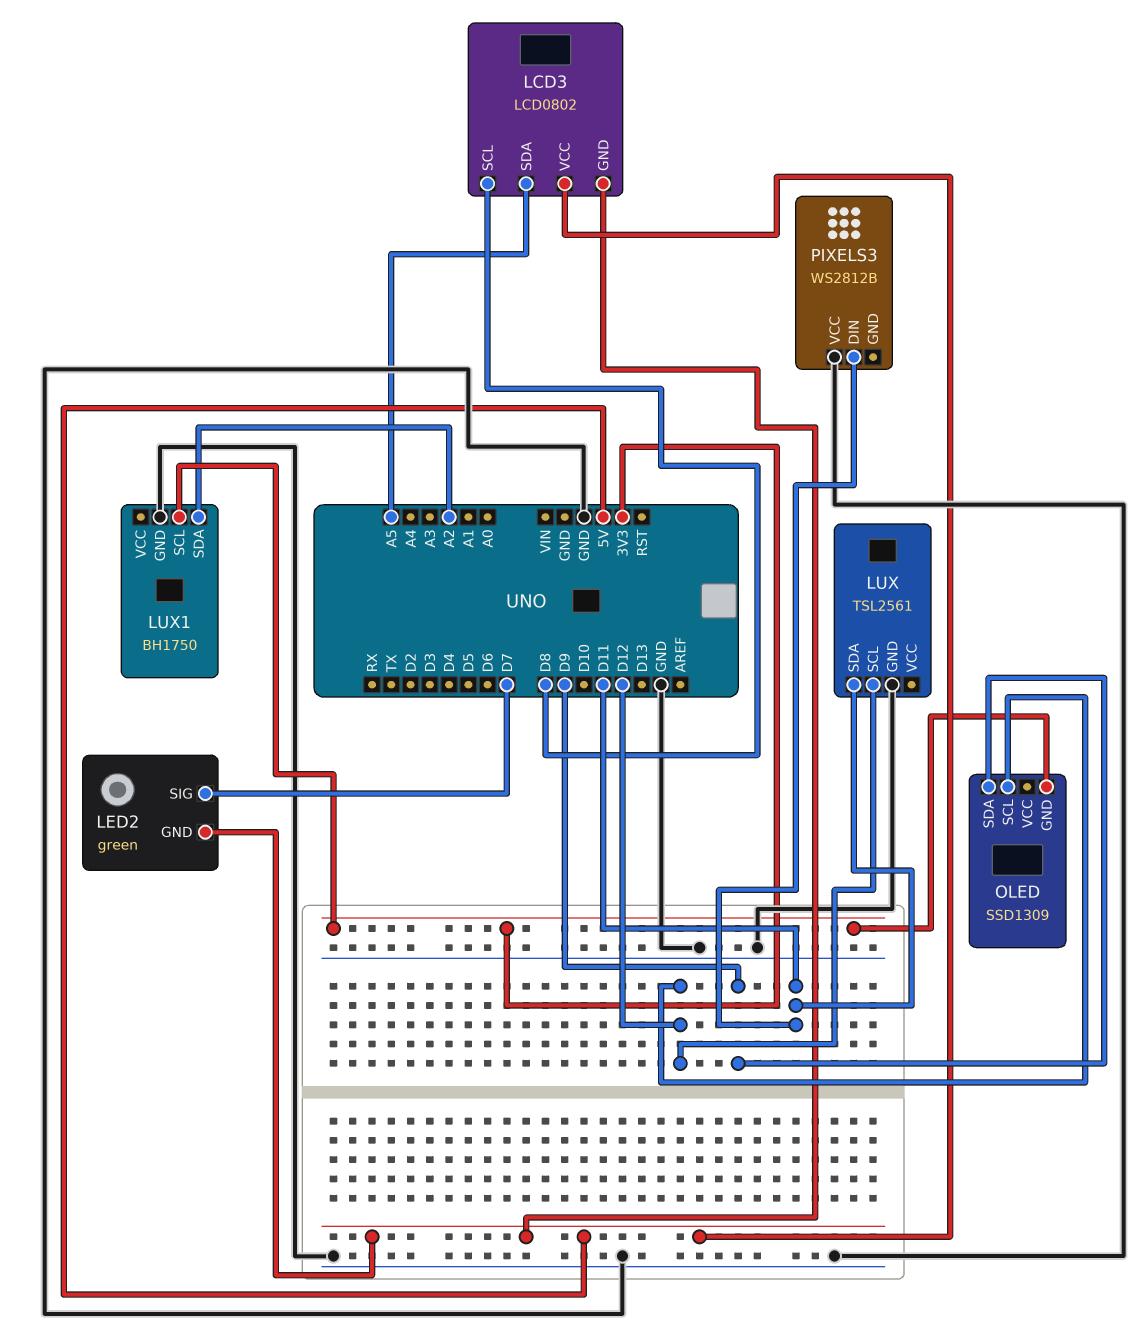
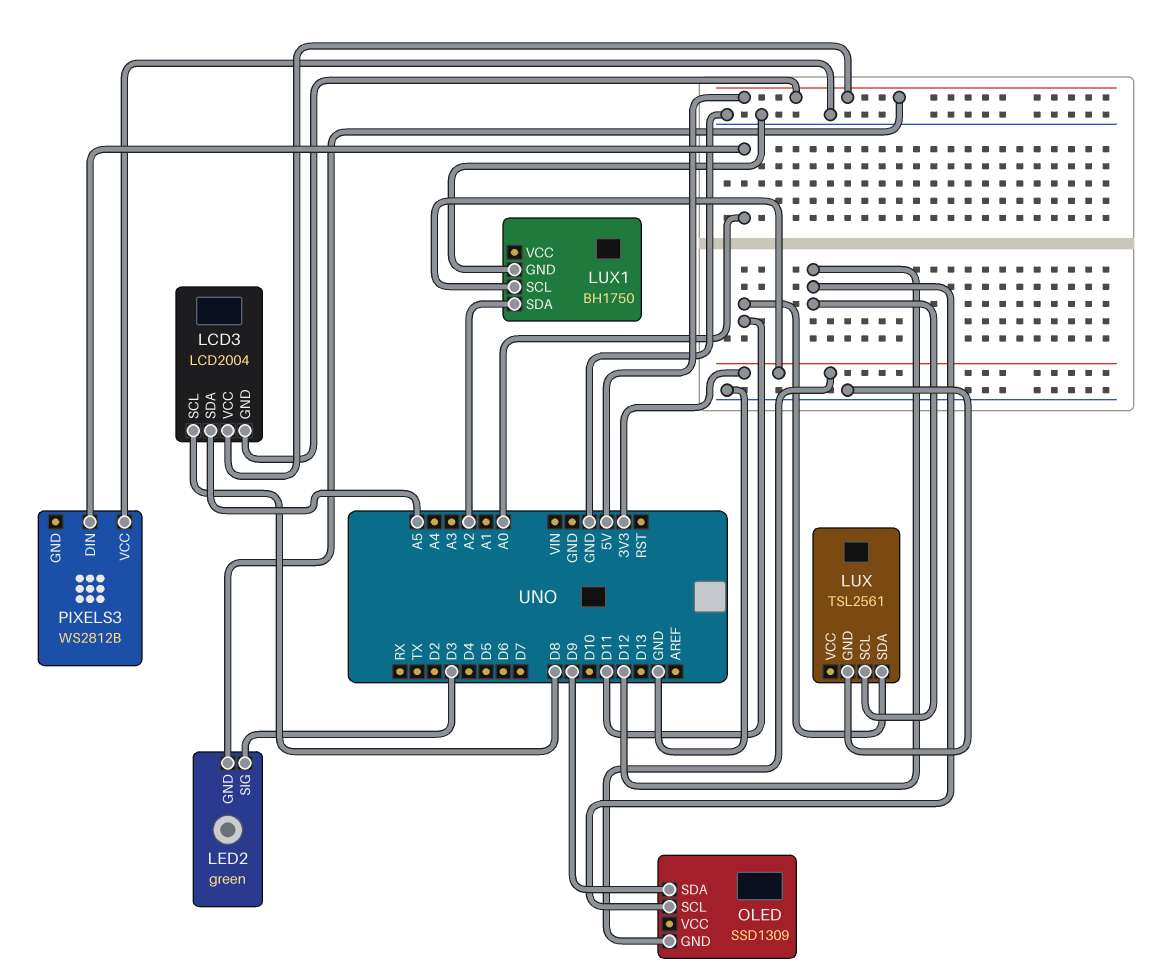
LCD3: LCD0802 -> LCD2004
LED2 pin SIG: D7 -> D3
PIXELS3 pin DIN: D11 -> A0

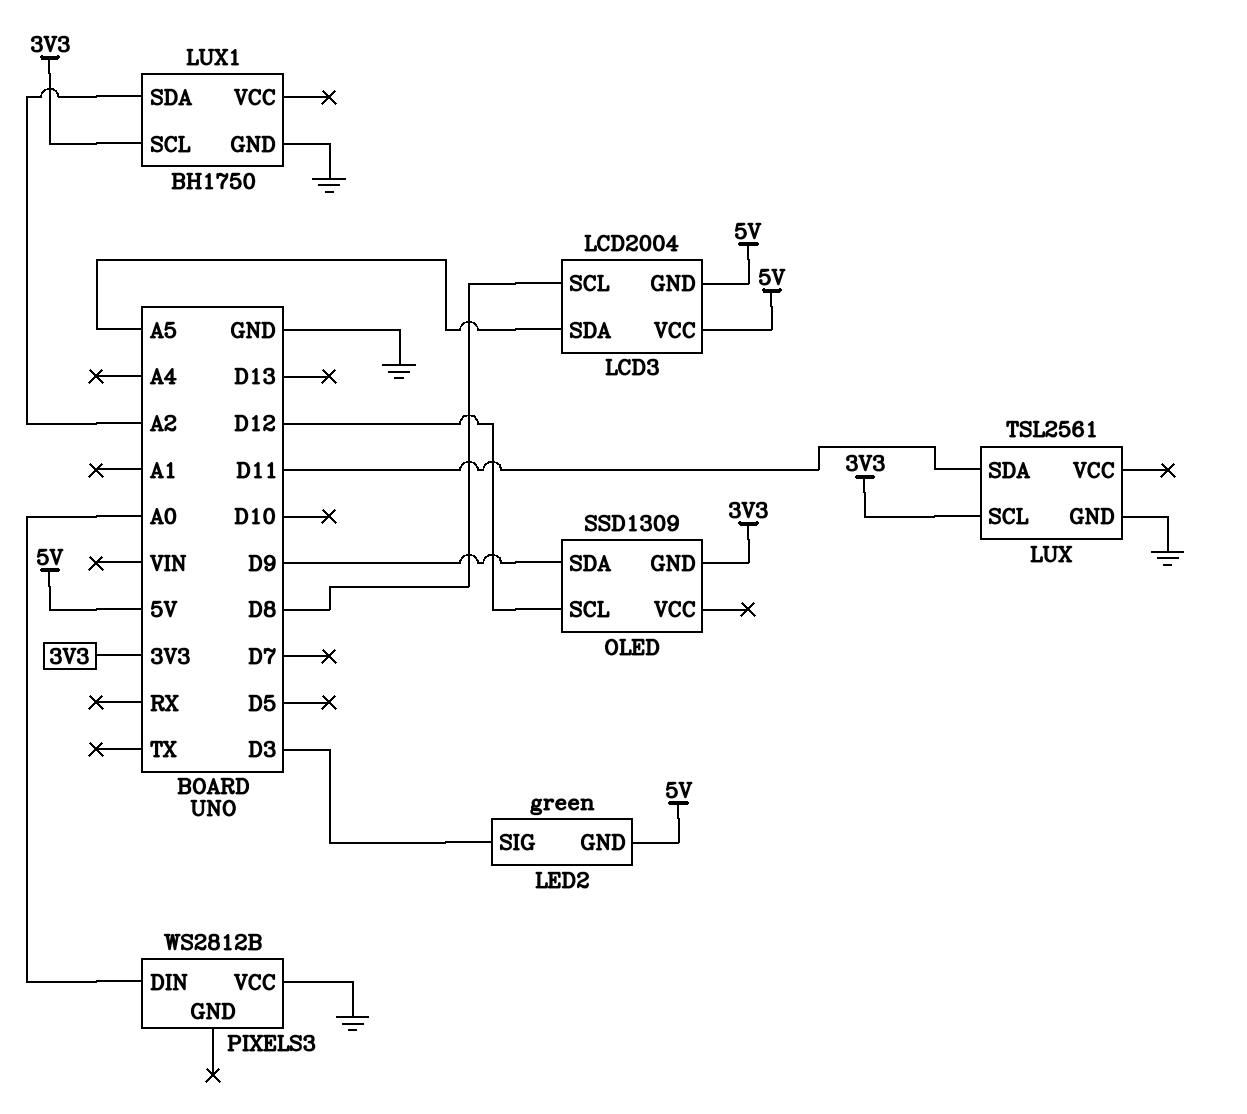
LUX pin SCL: D12 -> 3V3

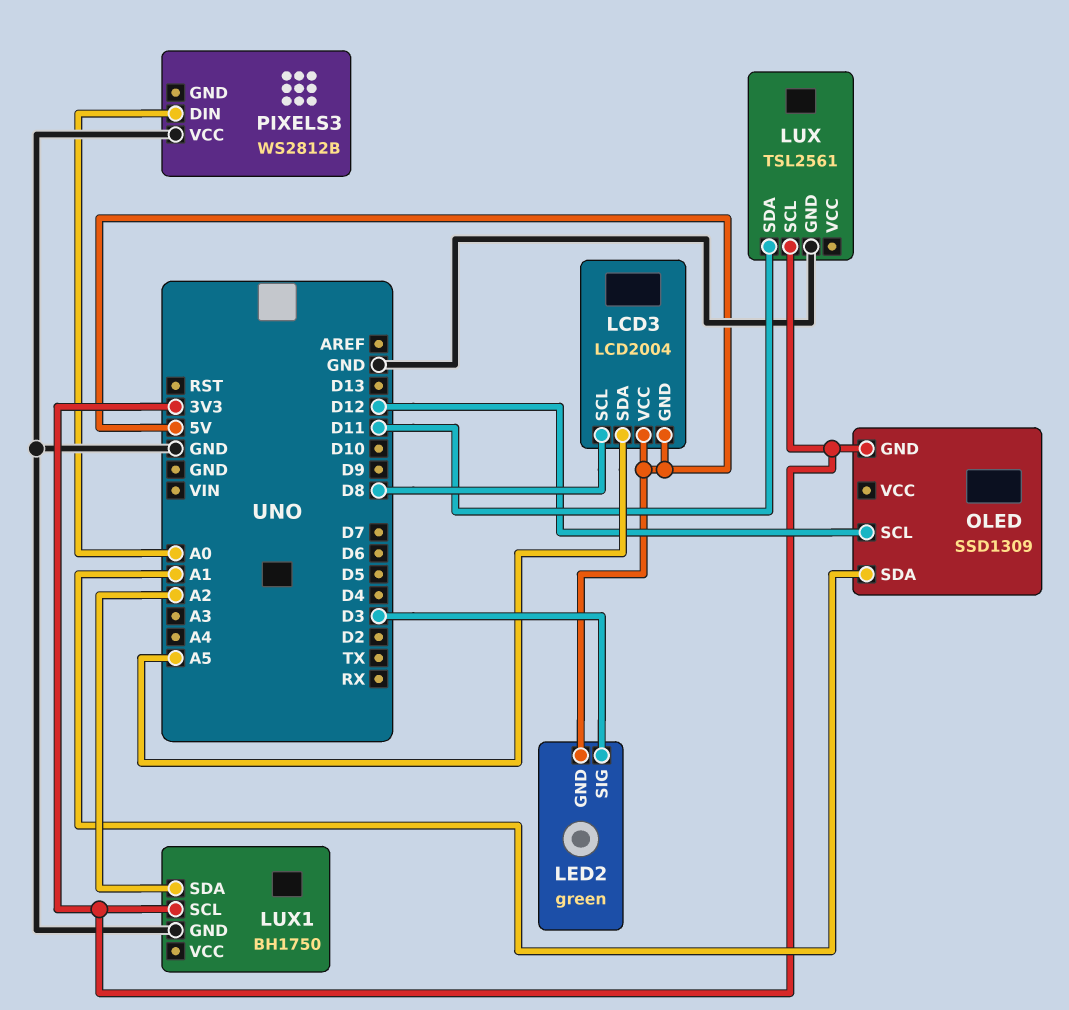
OLED pin SDA: D9 -> A1

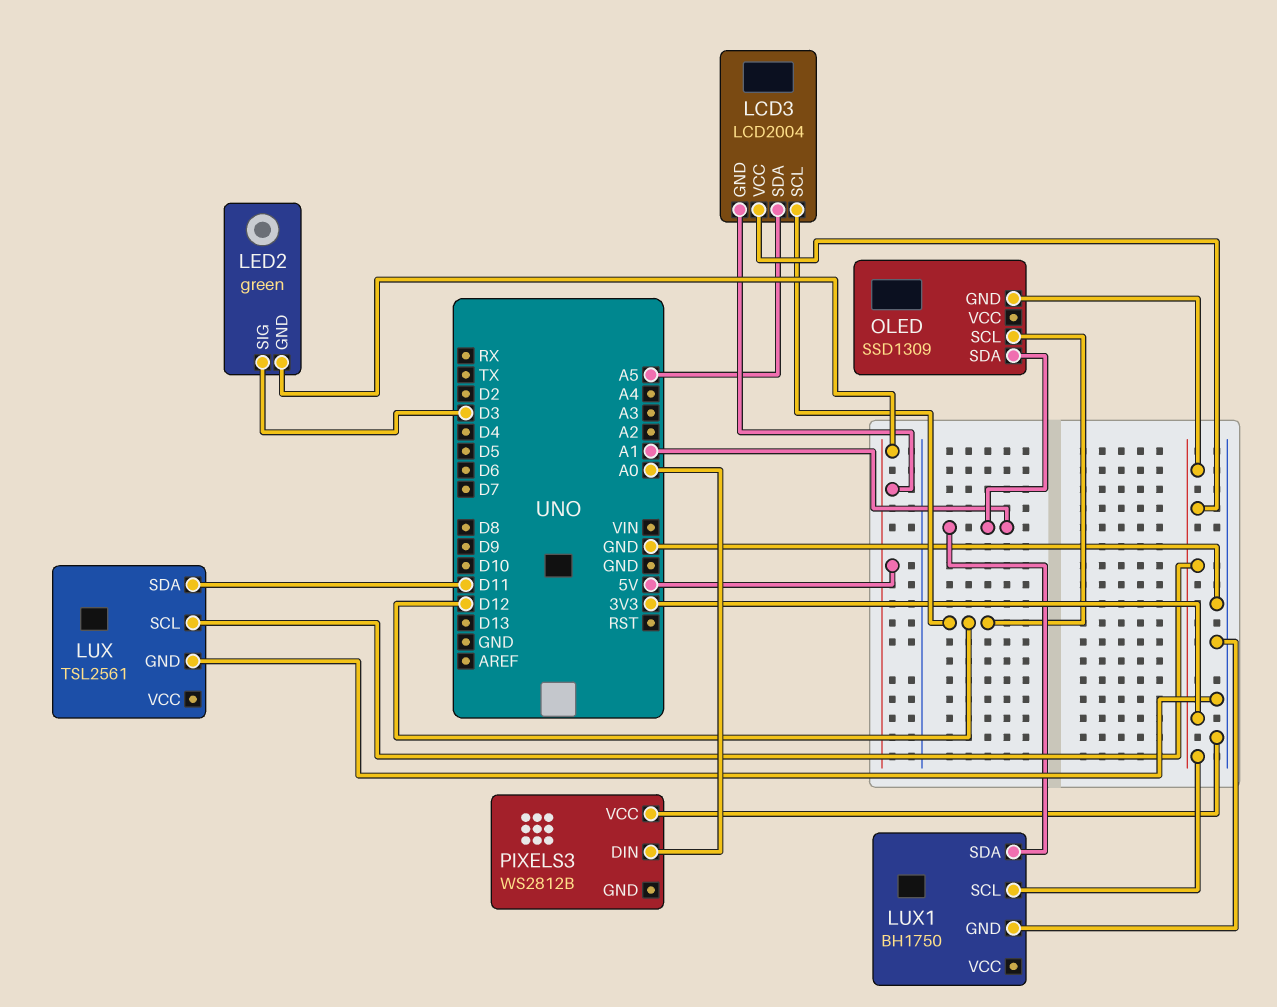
LCD3 pin SCL: D8 -> D12
LCD3 pin VCC: 5V -> 3V3
LUX1 pin SDA: A2 -> A1

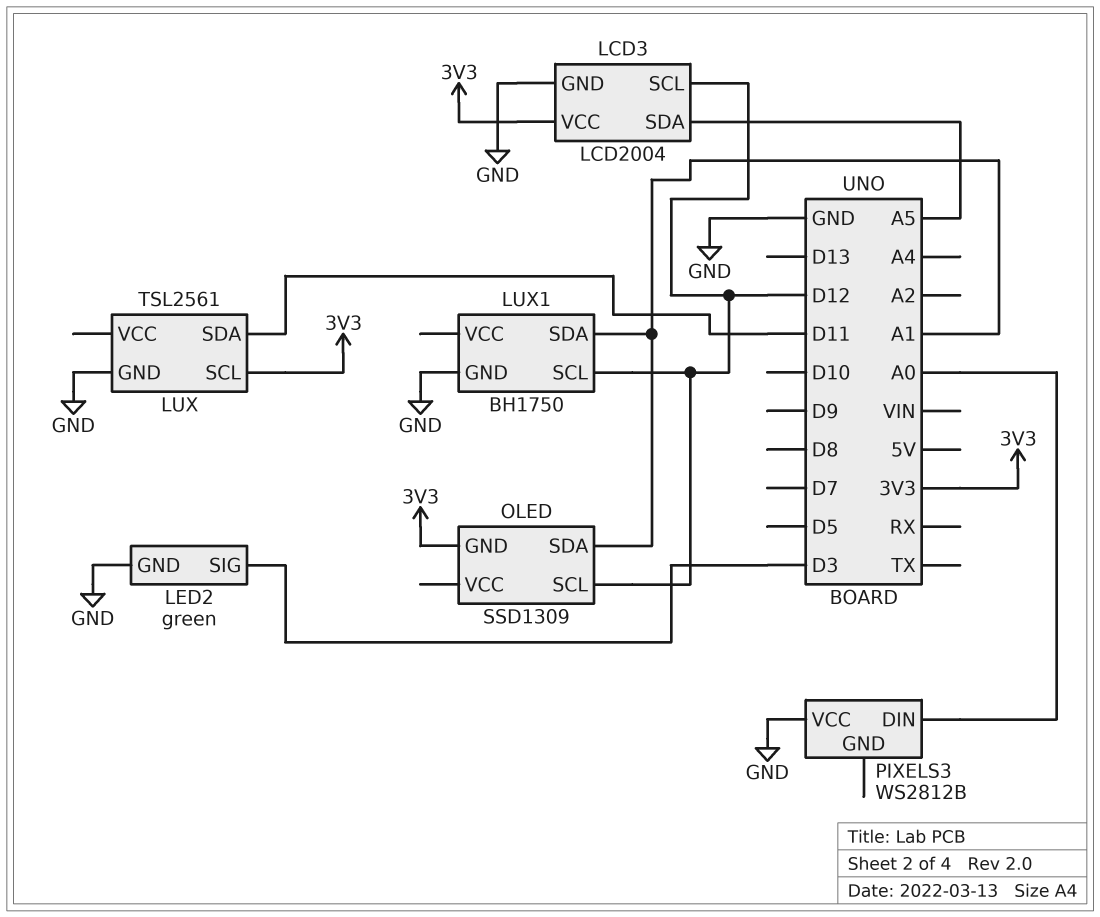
LCD3 pin GND: 5V -> GND
LED2 pin GND: 5V -> GND
LUX1 pin SCL: 3V3 -> D12

